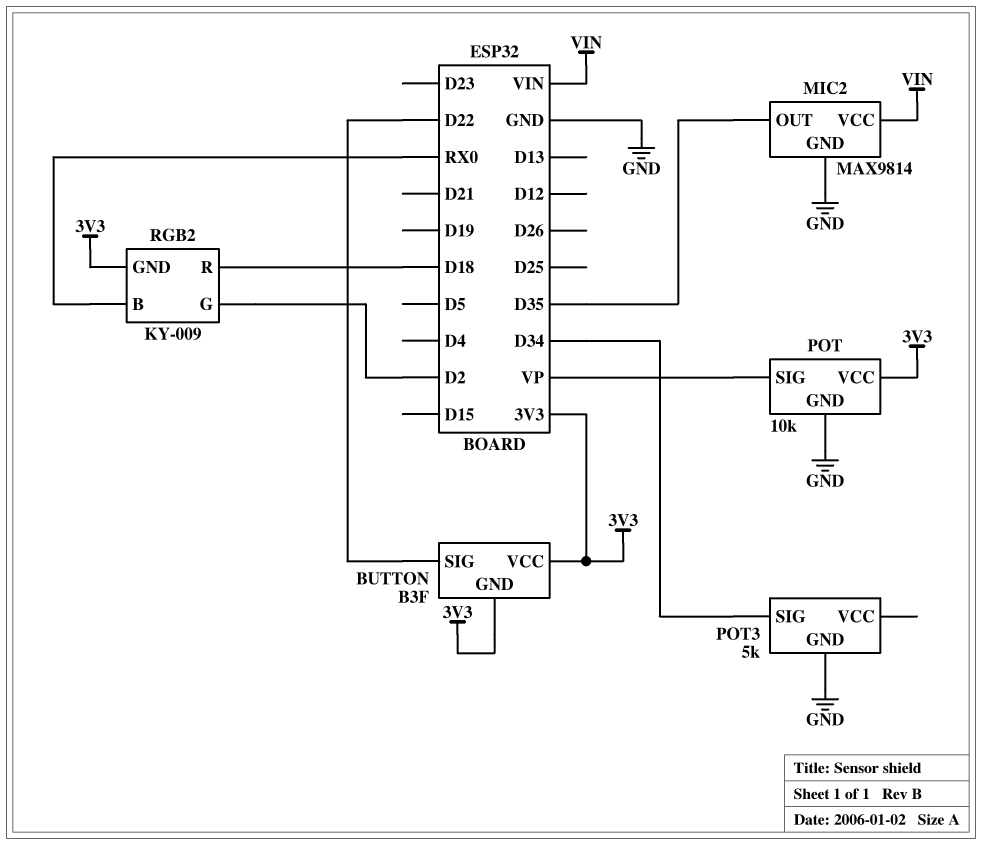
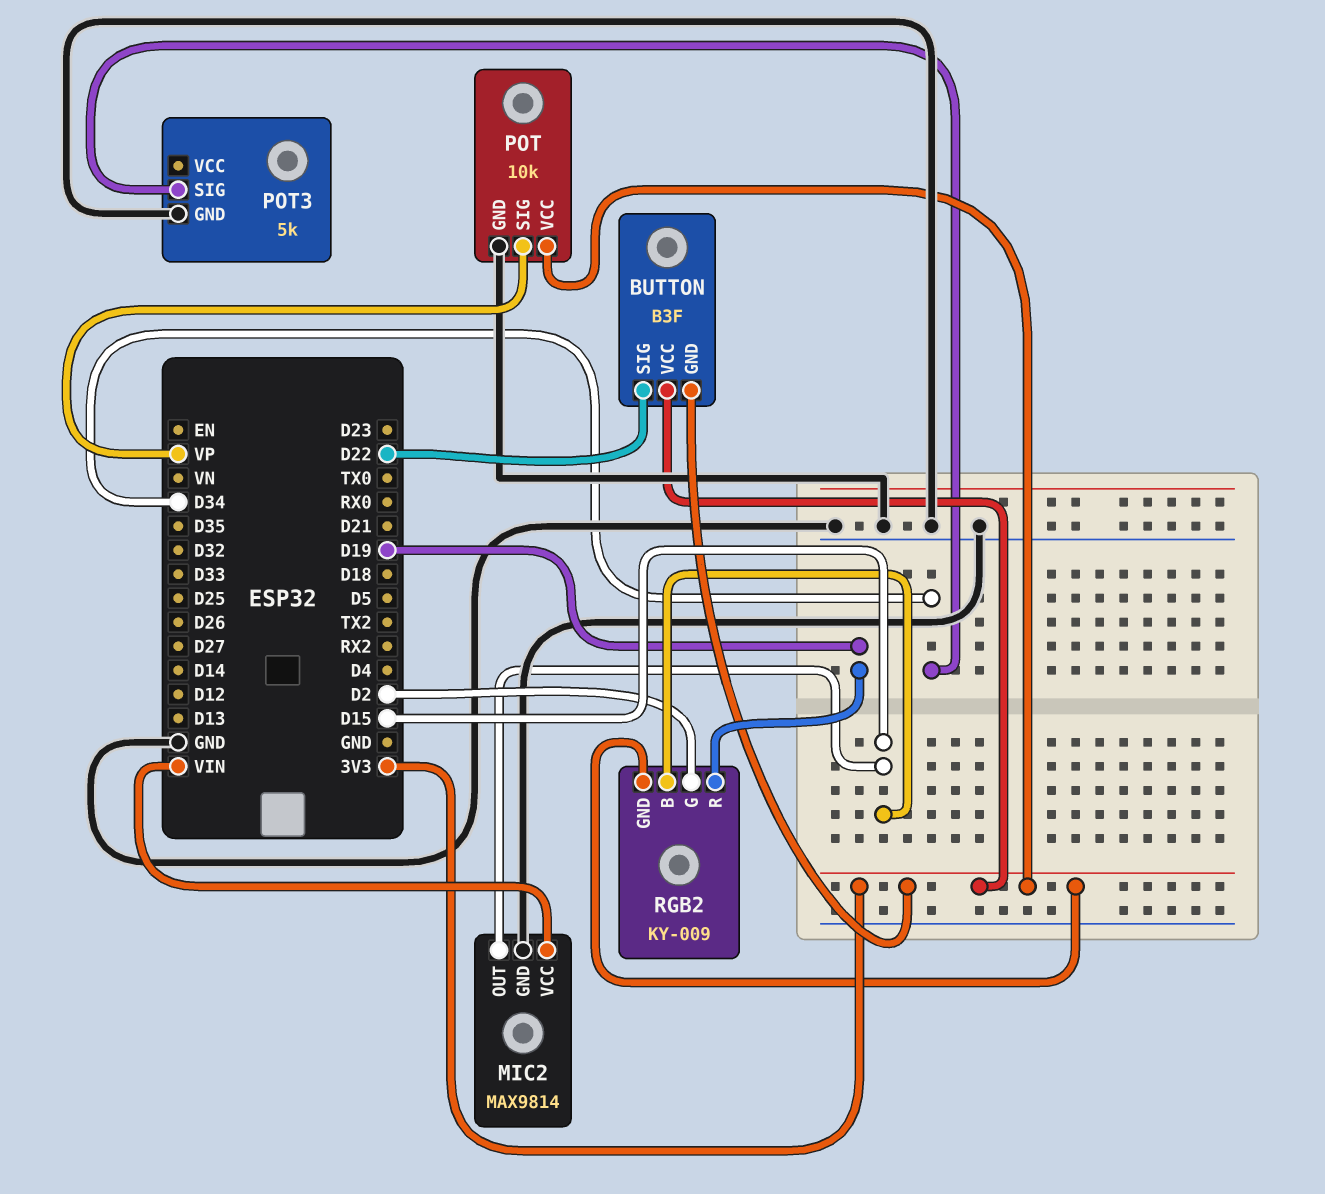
MIC2 pin OUT: D35 -> D15
RGB2 pin B: RX0 -> D15
RGB2 pin R: D18 -> D19

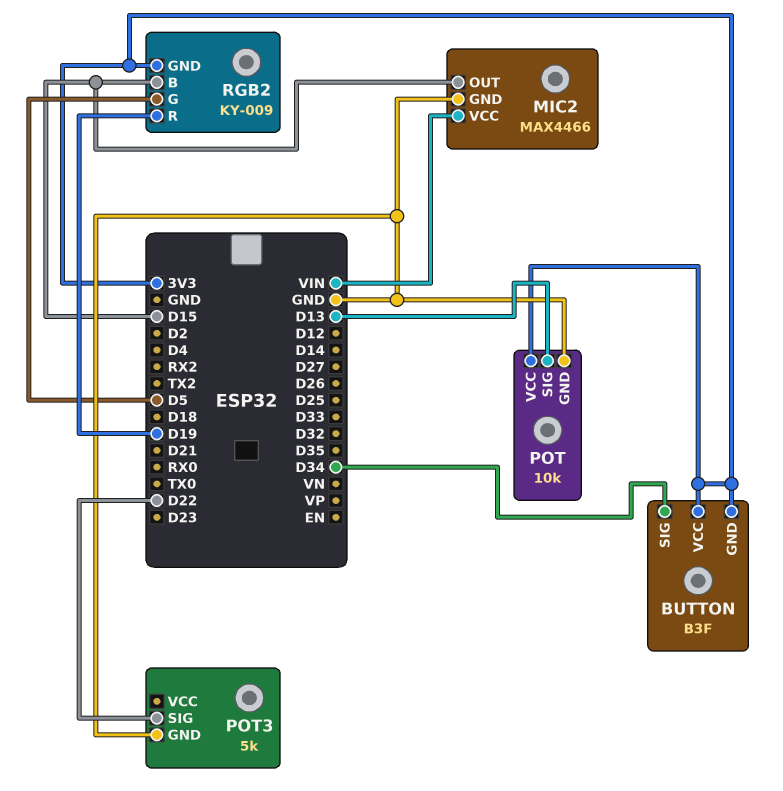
BUTTON pin SIG: D22 -> D34
MIC2: MAX9814 -> MAX4466
POT pin SIG: VP -> D13
POT3 pin SIG: D34 -> D22
RGB2 pin G: D2 -> D5

